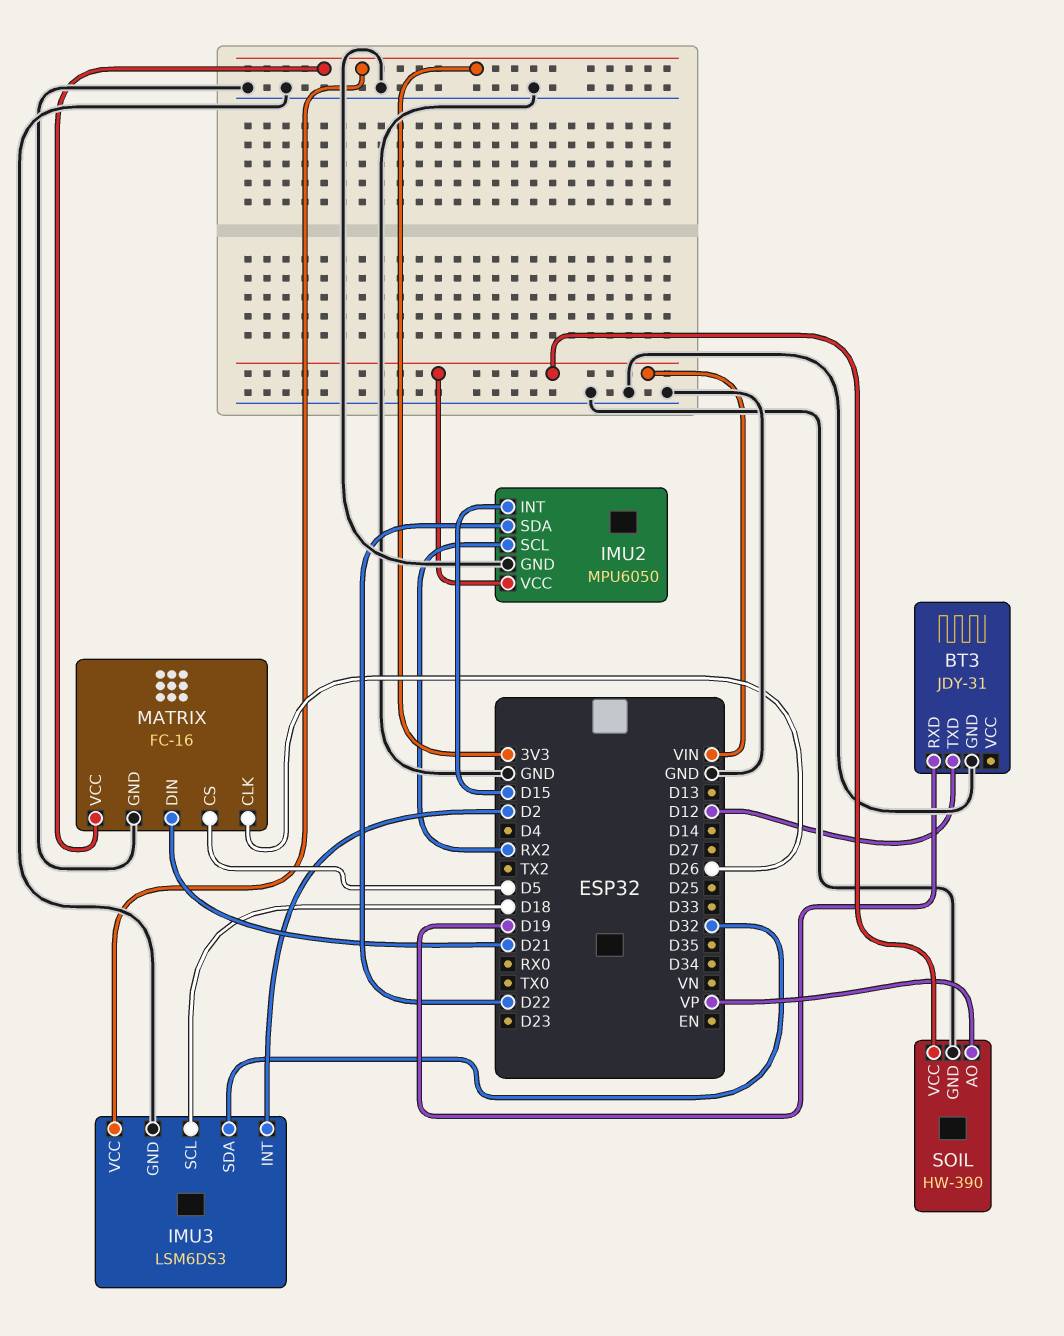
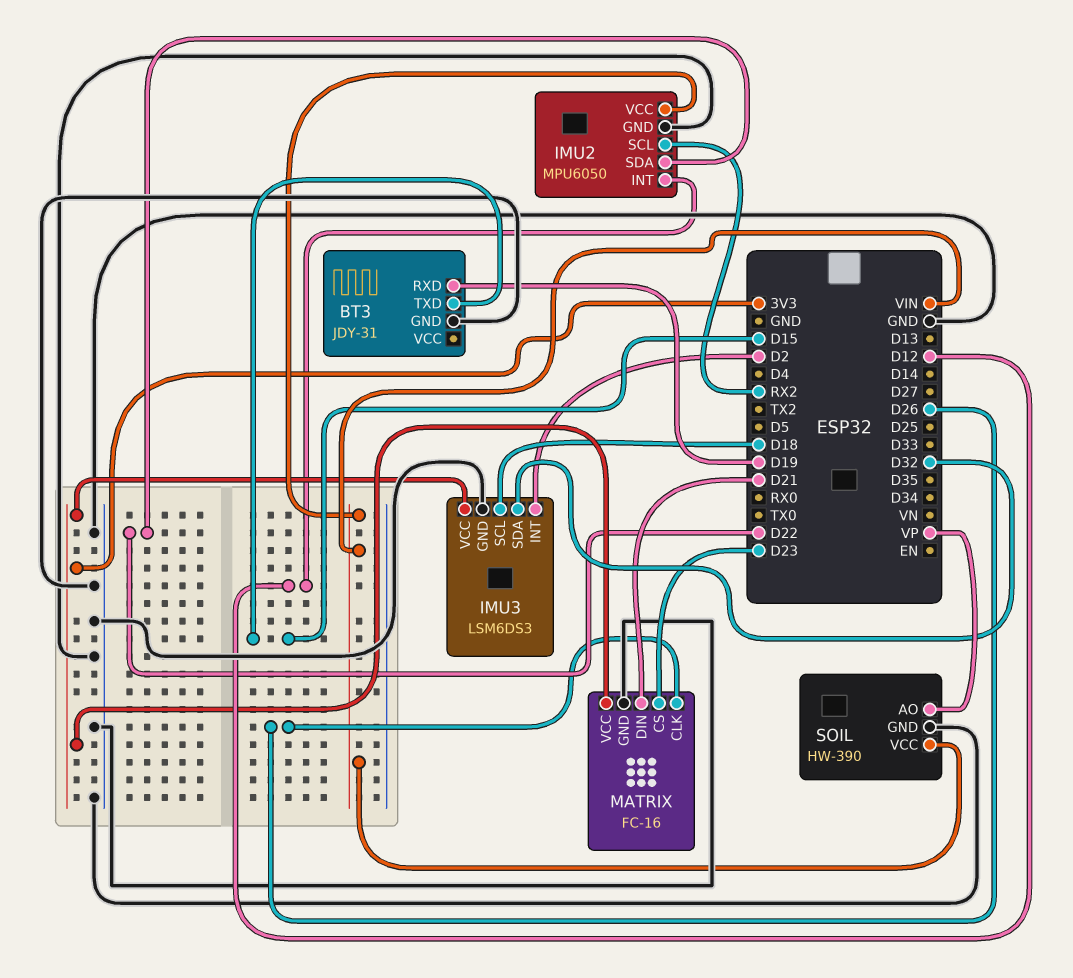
BT3 pin TXD: D12 -> D15
IMU2 pin INT: D15 -> D12
MATRIX pin CS: D5 -> D23

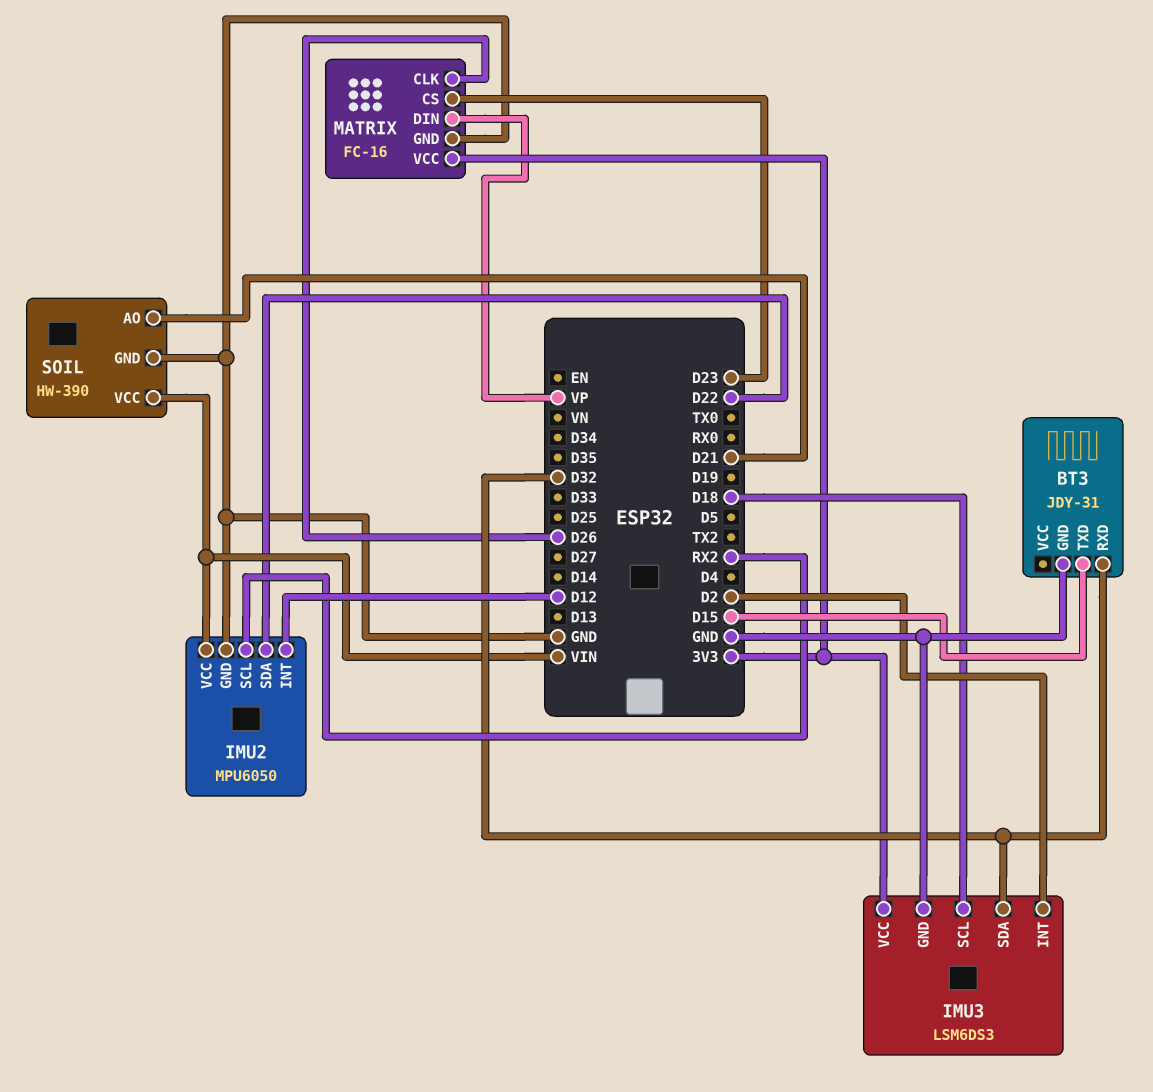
BT3 pin RXD: D19 -> D32
MATRIX pin DIN: D21 -> VP
SOIL pin AO: VP -> D21

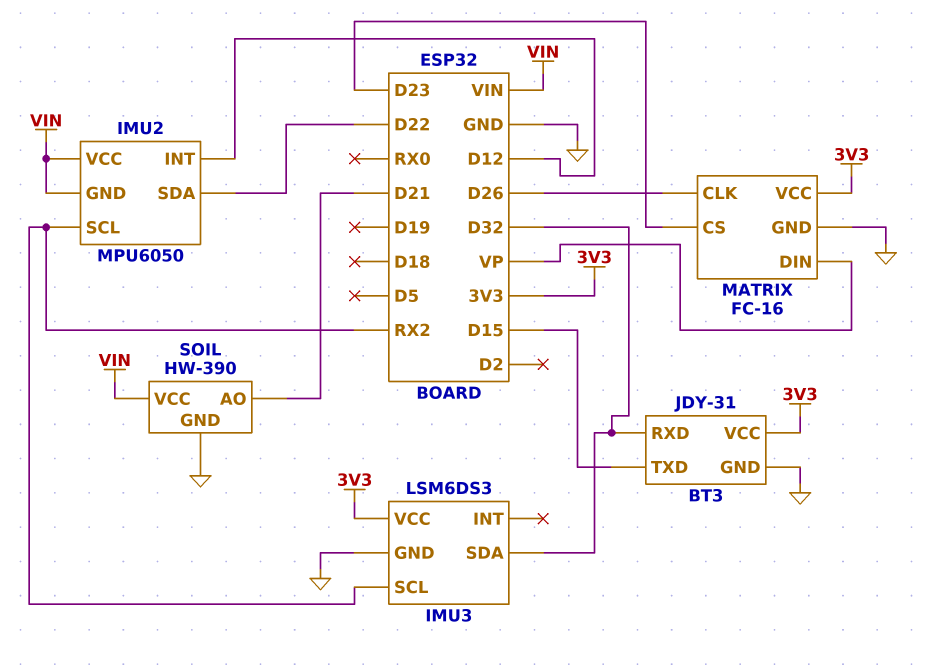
BT3 pin VCC: none -> 3V3
IMU2 pin GND: GND -> VIN
IMU3 pin INT: D2 -> none
IMU3 pin SCL: D18 -> RX2

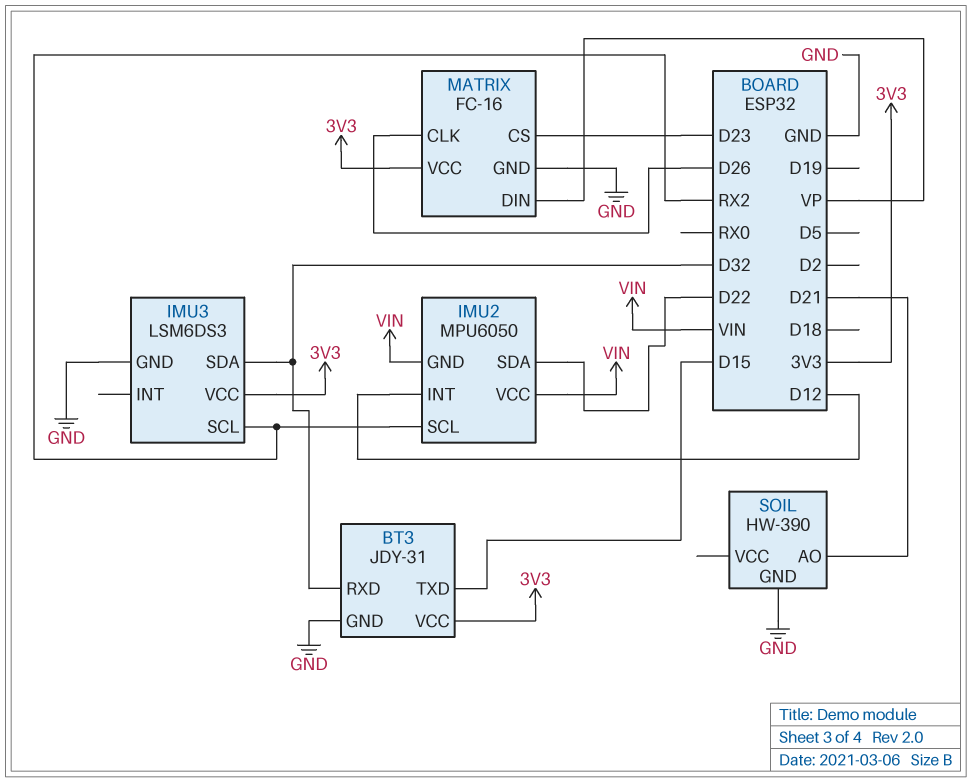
SOIL pin VCC: VIN -> none

